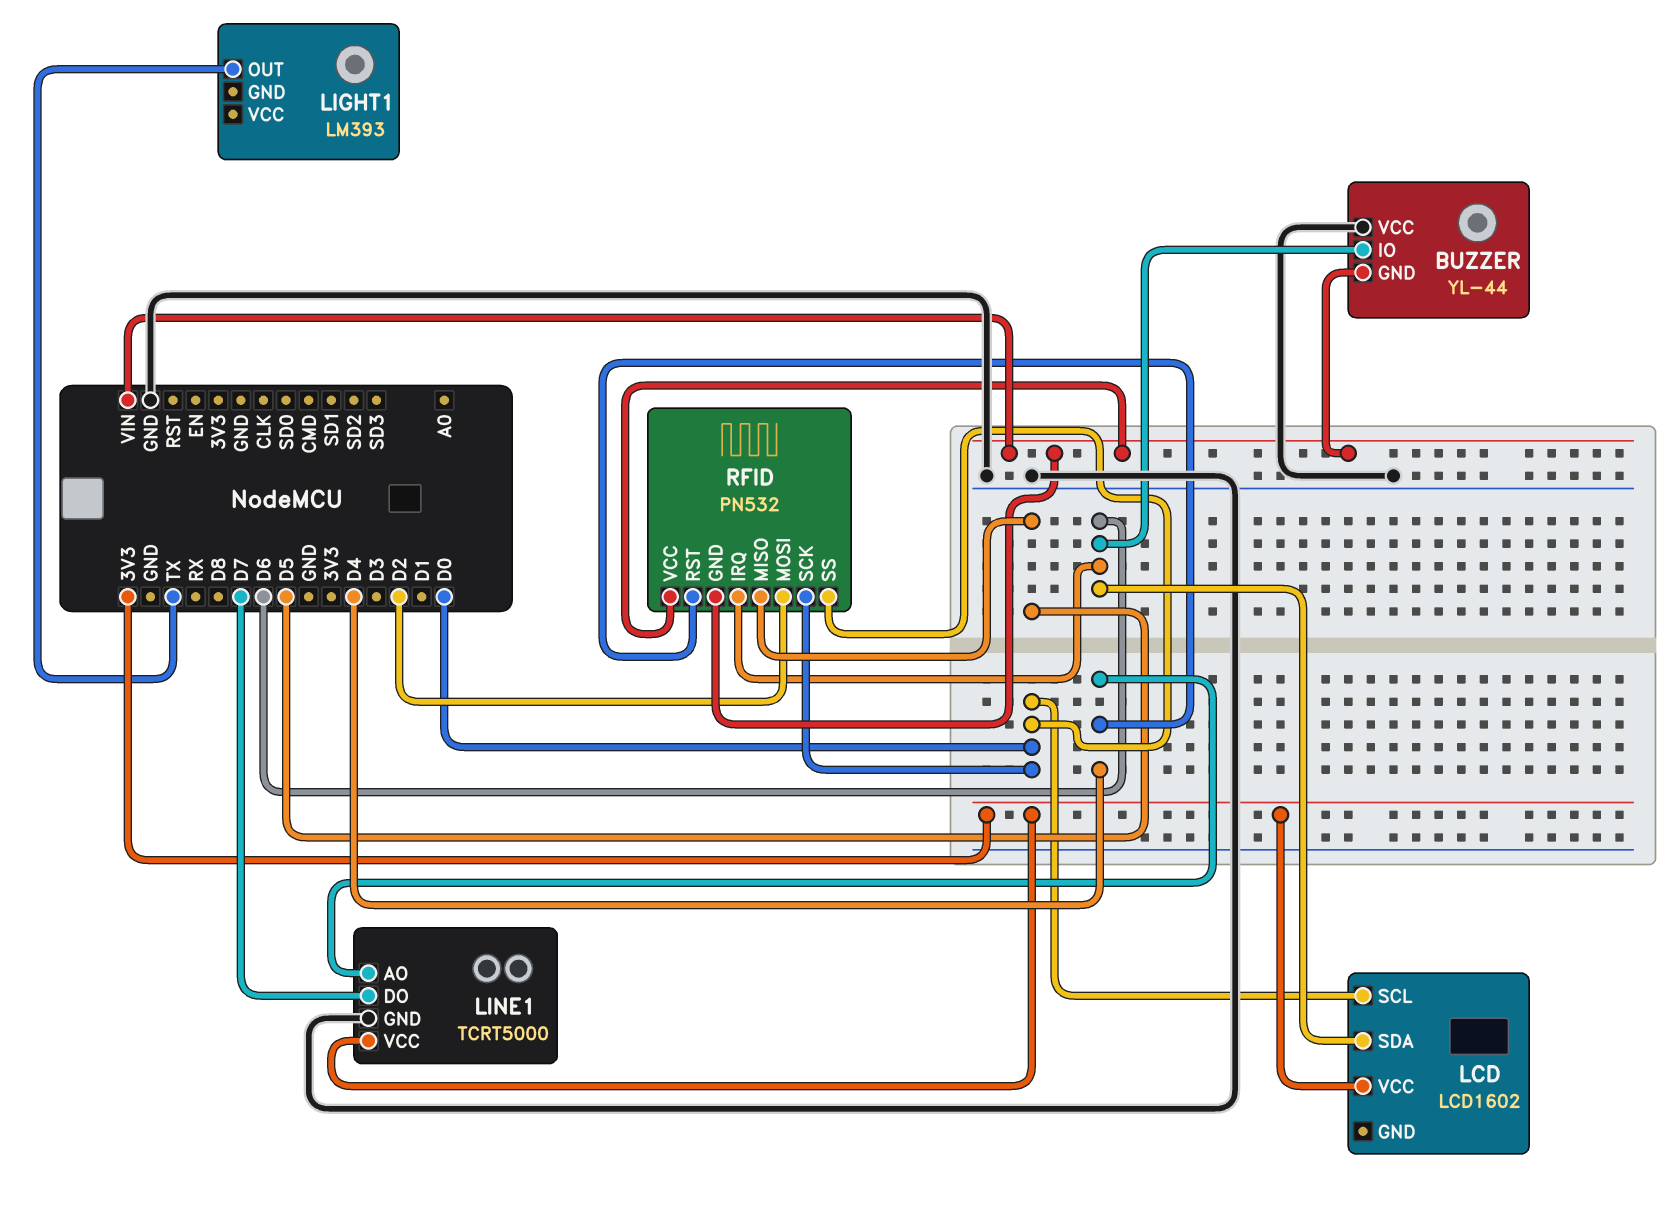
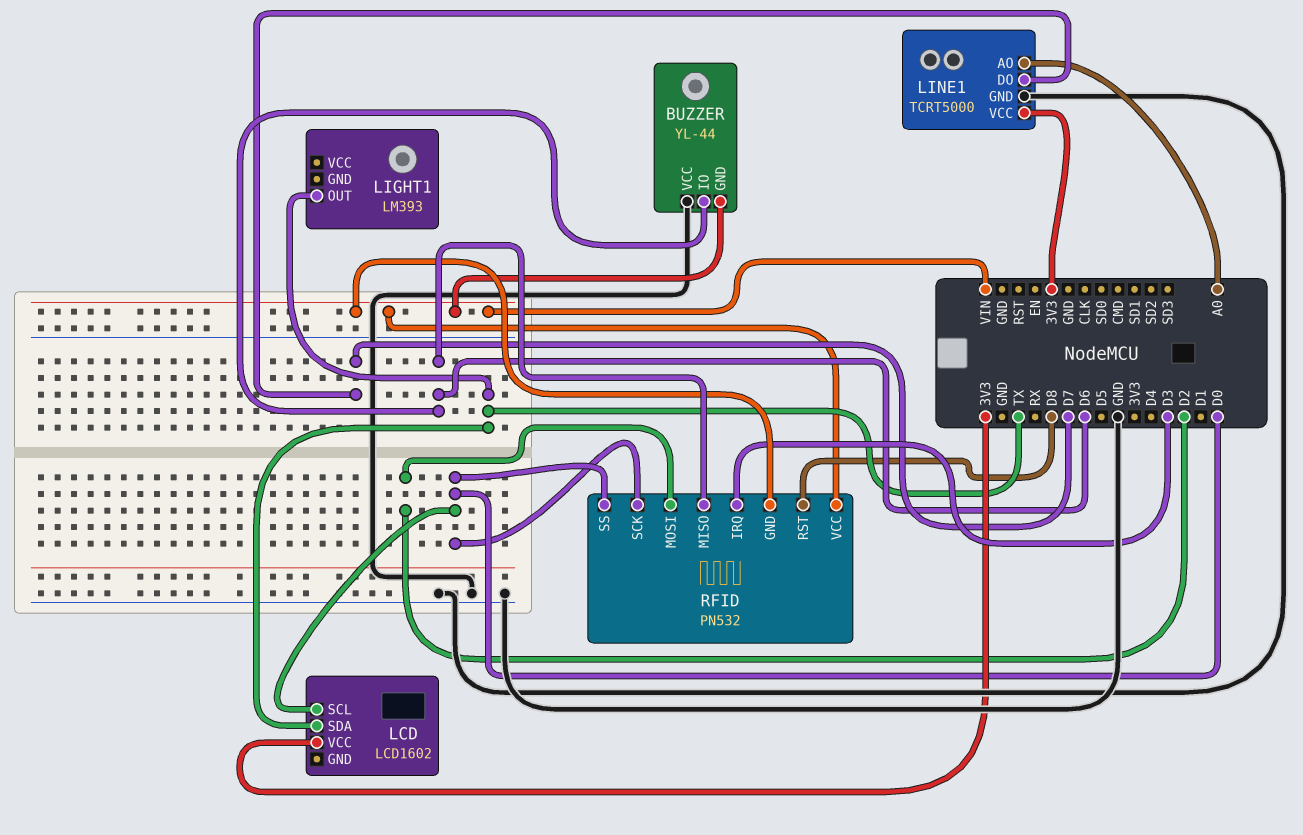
LCD pin SDA: D6 -> TX
LINE1 pin AO: D4 -> A0
RFID pin IRQ: D6 -> D3
RFID pin MISO: D5 -> D6
RFID pin RST: D4 -> D8

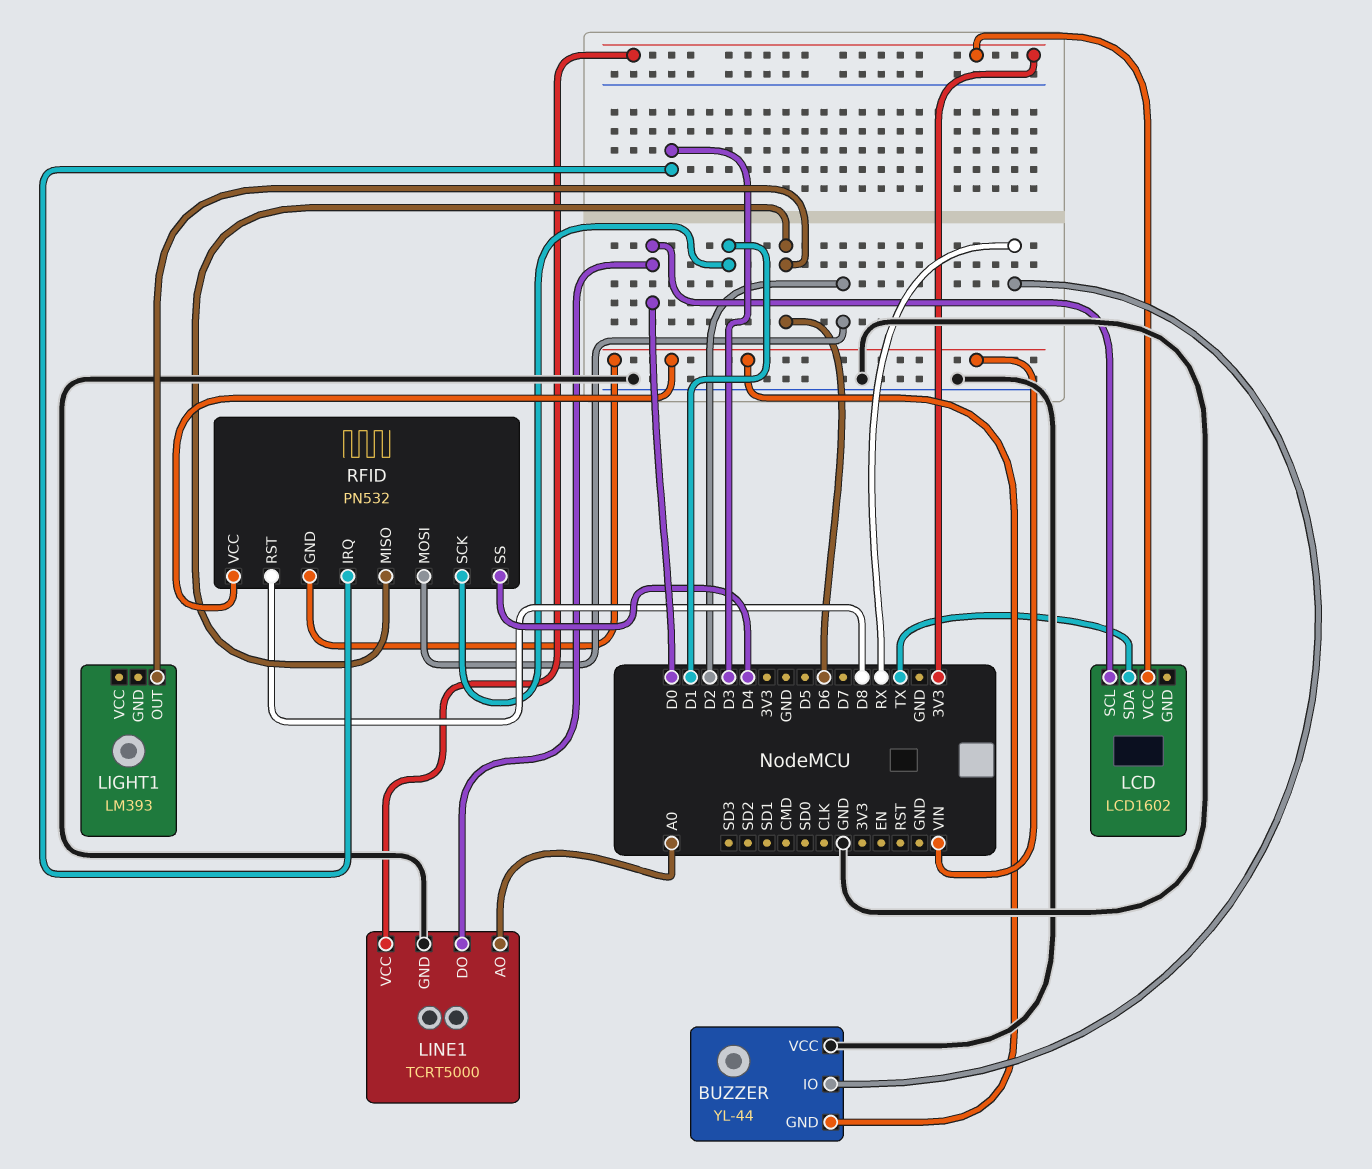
BUZZER pin IO: D6 -> RX
LIGHT1 pin OUT: TX -> D6
LINE1 pin DO: D7 -> D0
RFID pin SCK: D0 -> D1
RFID pin SS: D0 -> D4

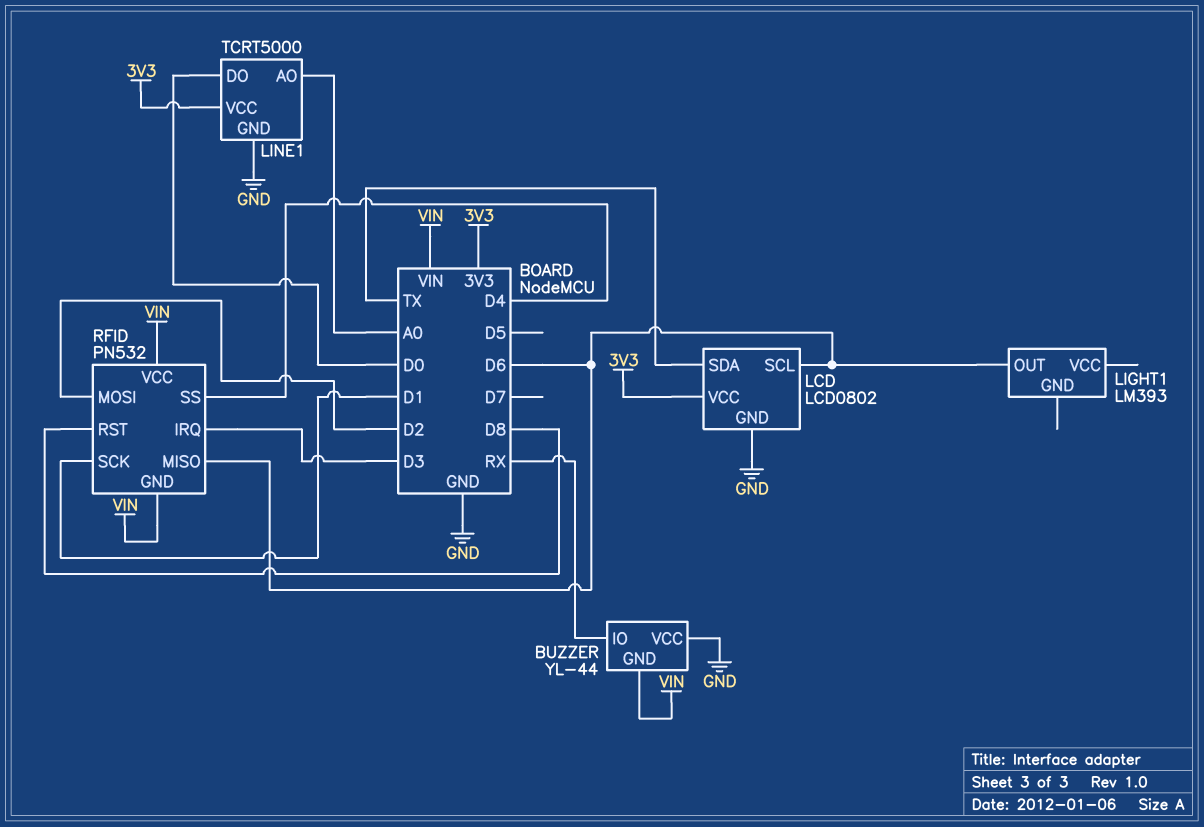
LCD: LCD1602 -> LCD0802
LCD pin GND: none -> GND
LCD pin SCL: D0 -> D6

